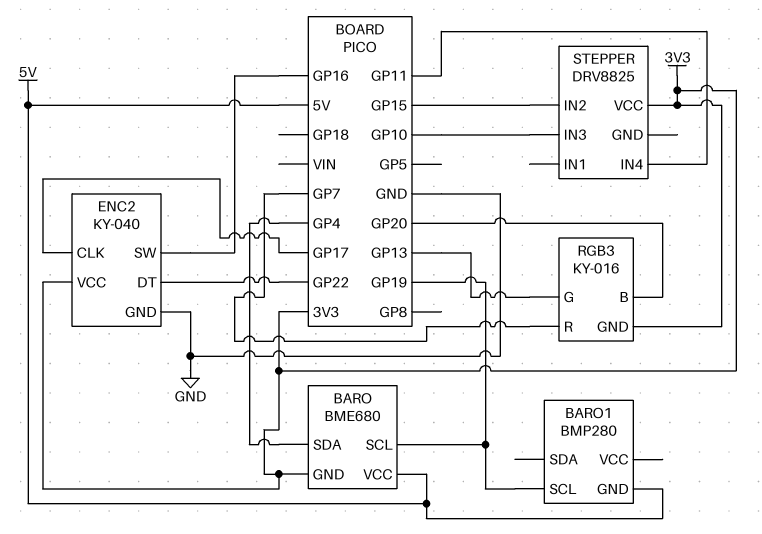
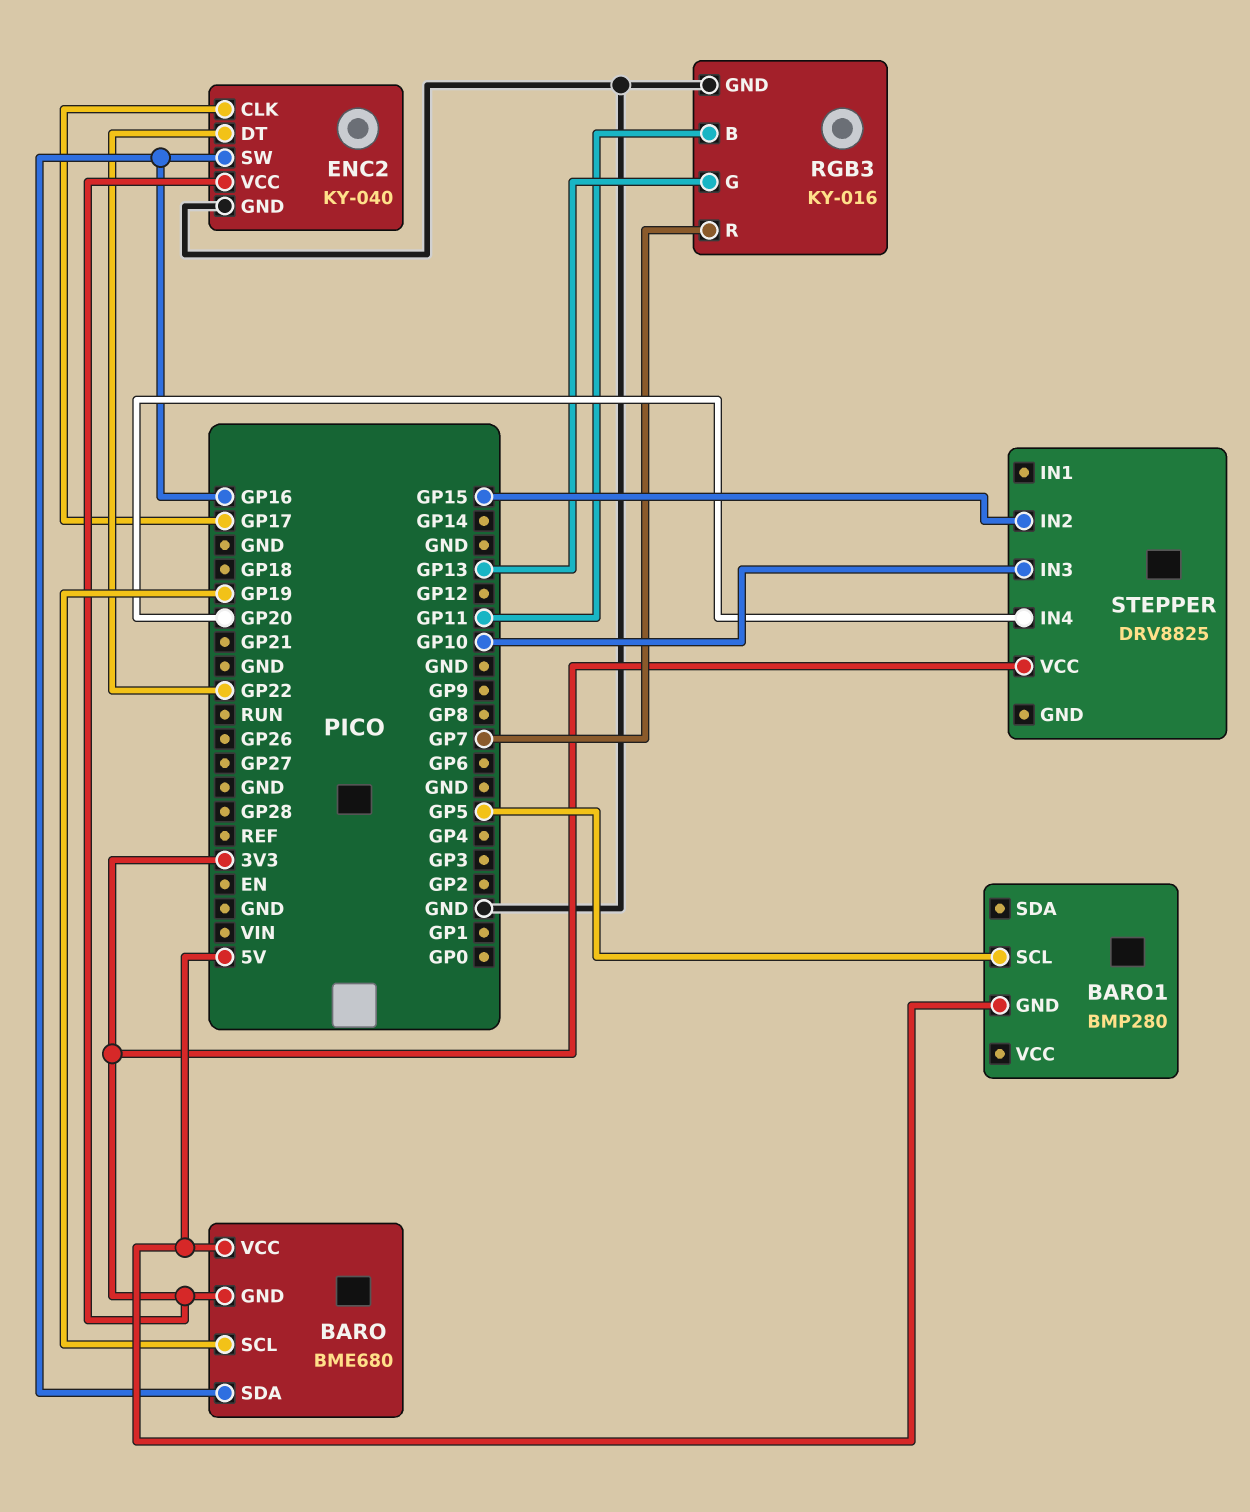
BARO pin SDA: GP4 -> GP16
BARO1 pin SCL: GP19 -> GP5
RGB3 pin B: GP20 -> GP11
RGB3 pin GND: 3V3 -> GND
STEPPER pin IN4: GP11 -> GP20

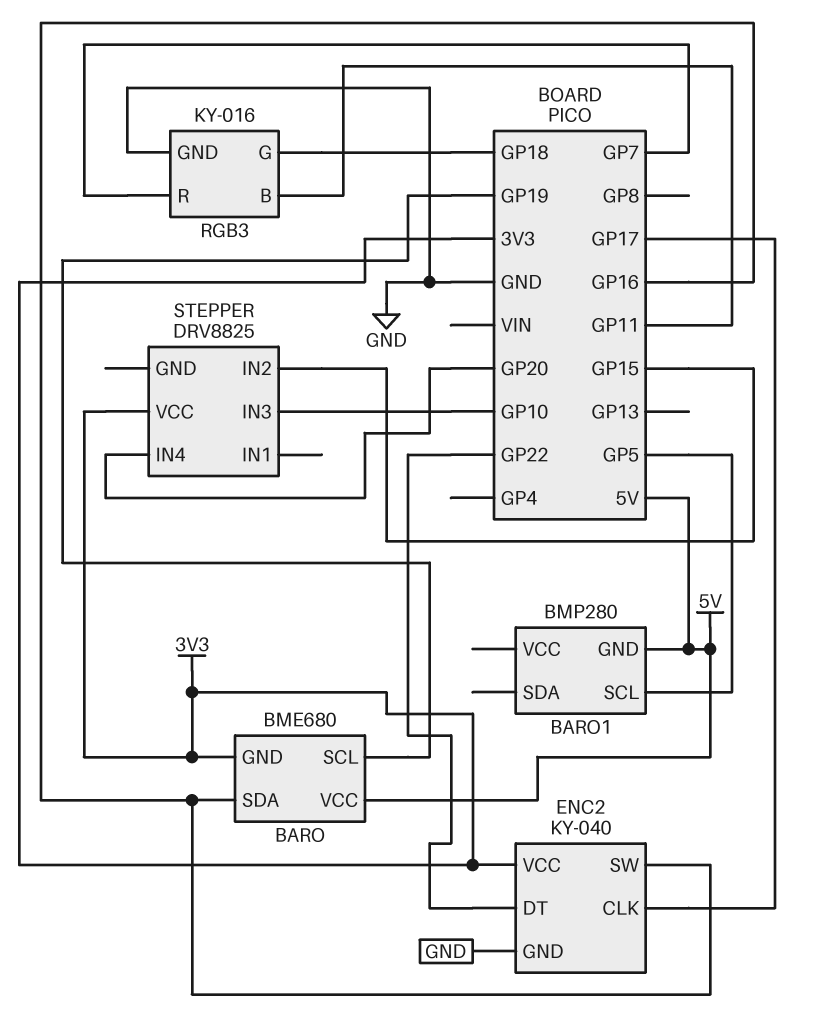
RGB3 pin G: GP13 -> GP18

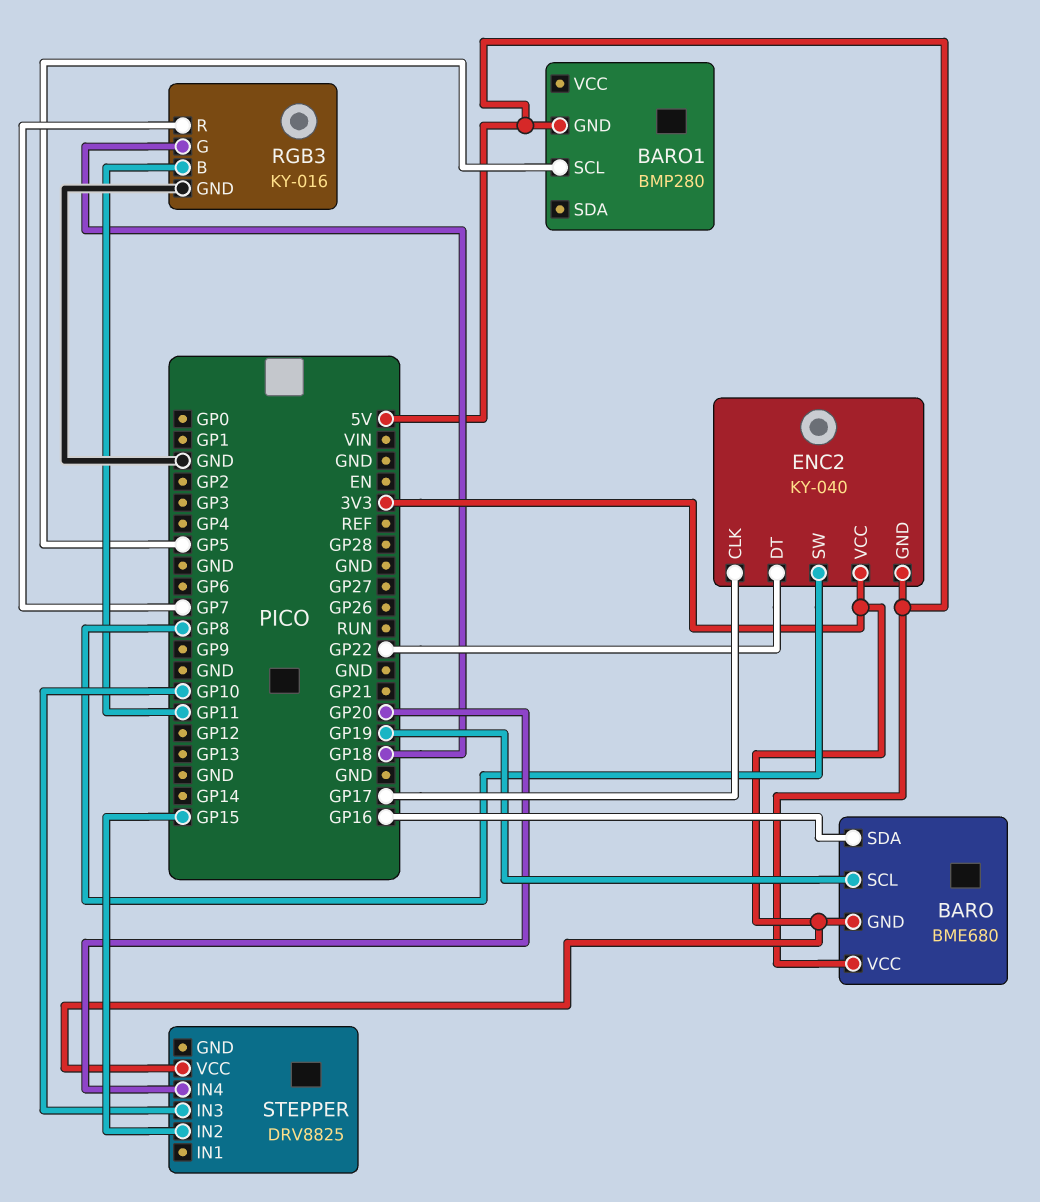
ENC2 pin GND: GND -> 5V
ENC2 pin SW: GP16 -> GP8

